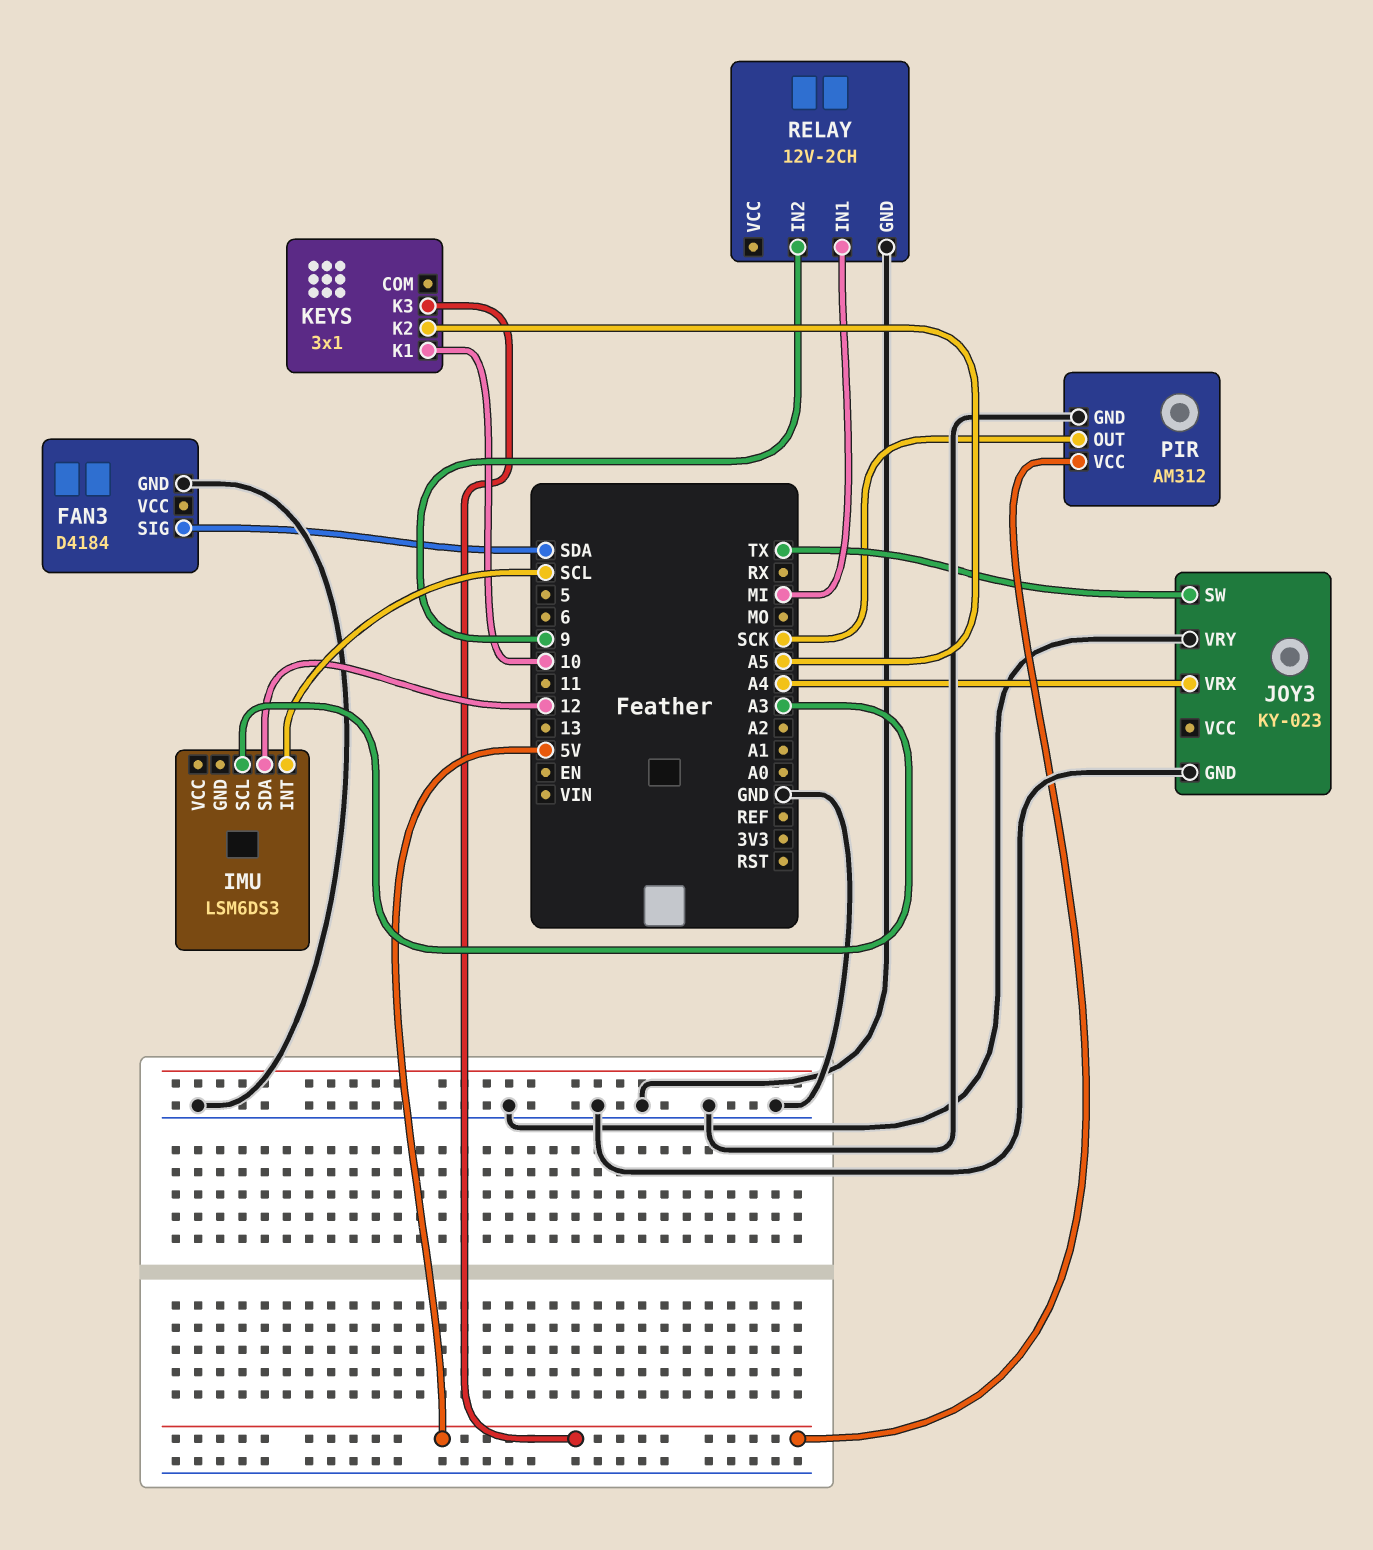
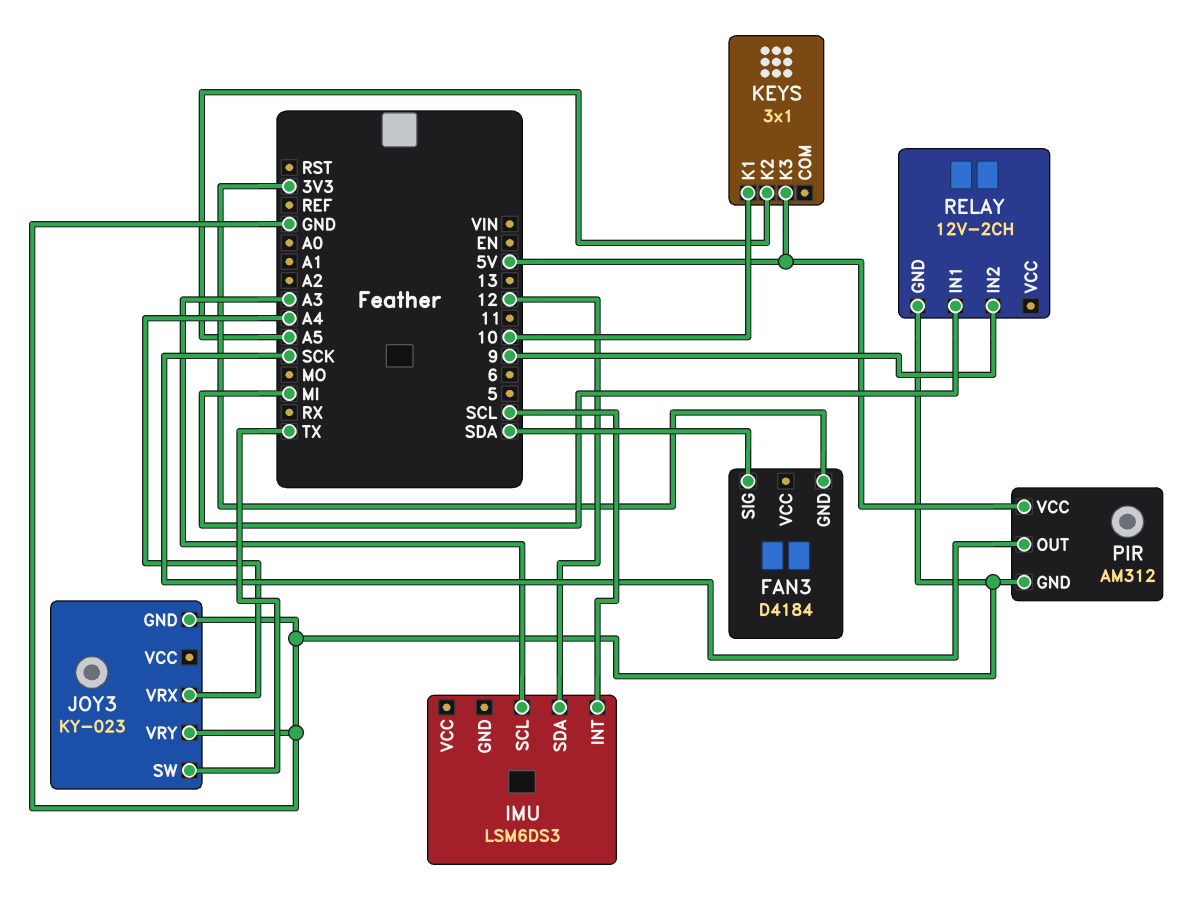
FAN3 pin GND: GND -> 3V3

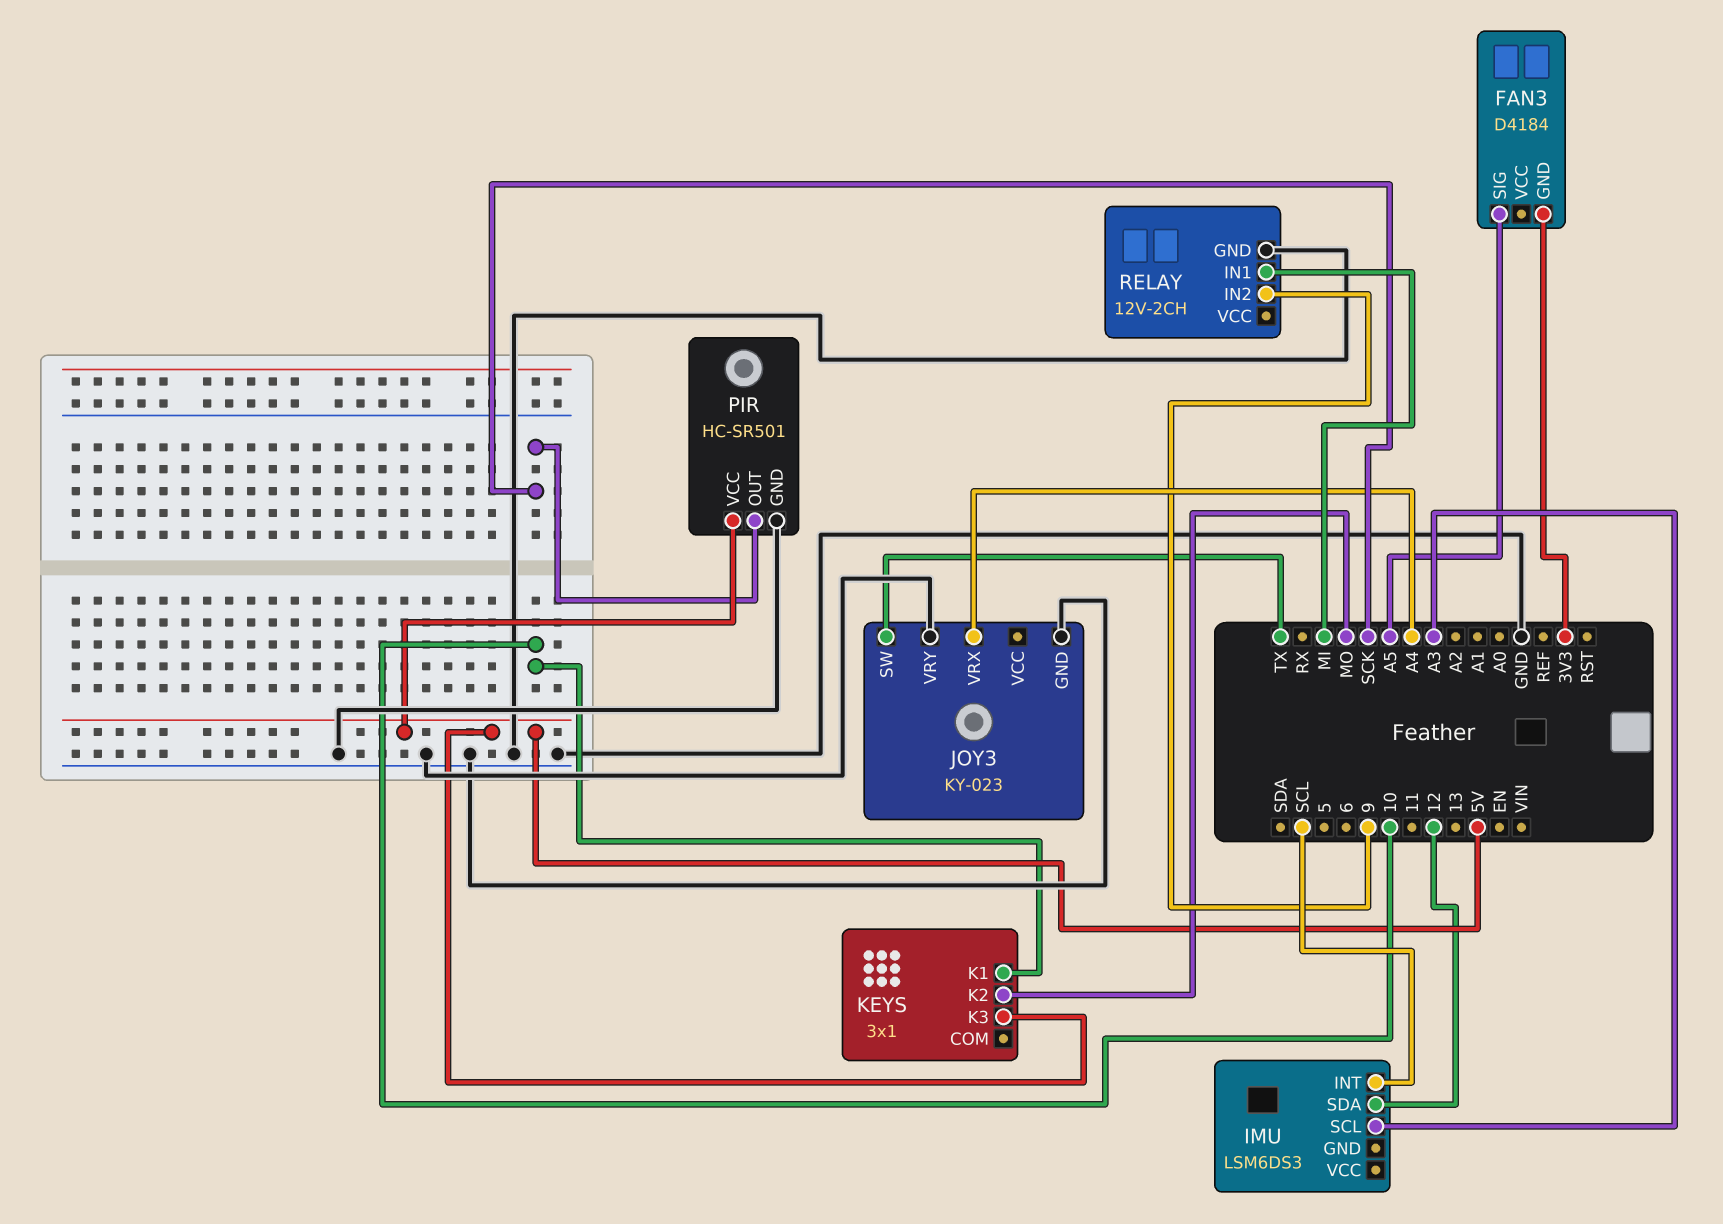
FAN3 pin SIG: SDA -> A5
KEYS pin K2: A5 -> MO
PIR: AM312 -> HC-SR501

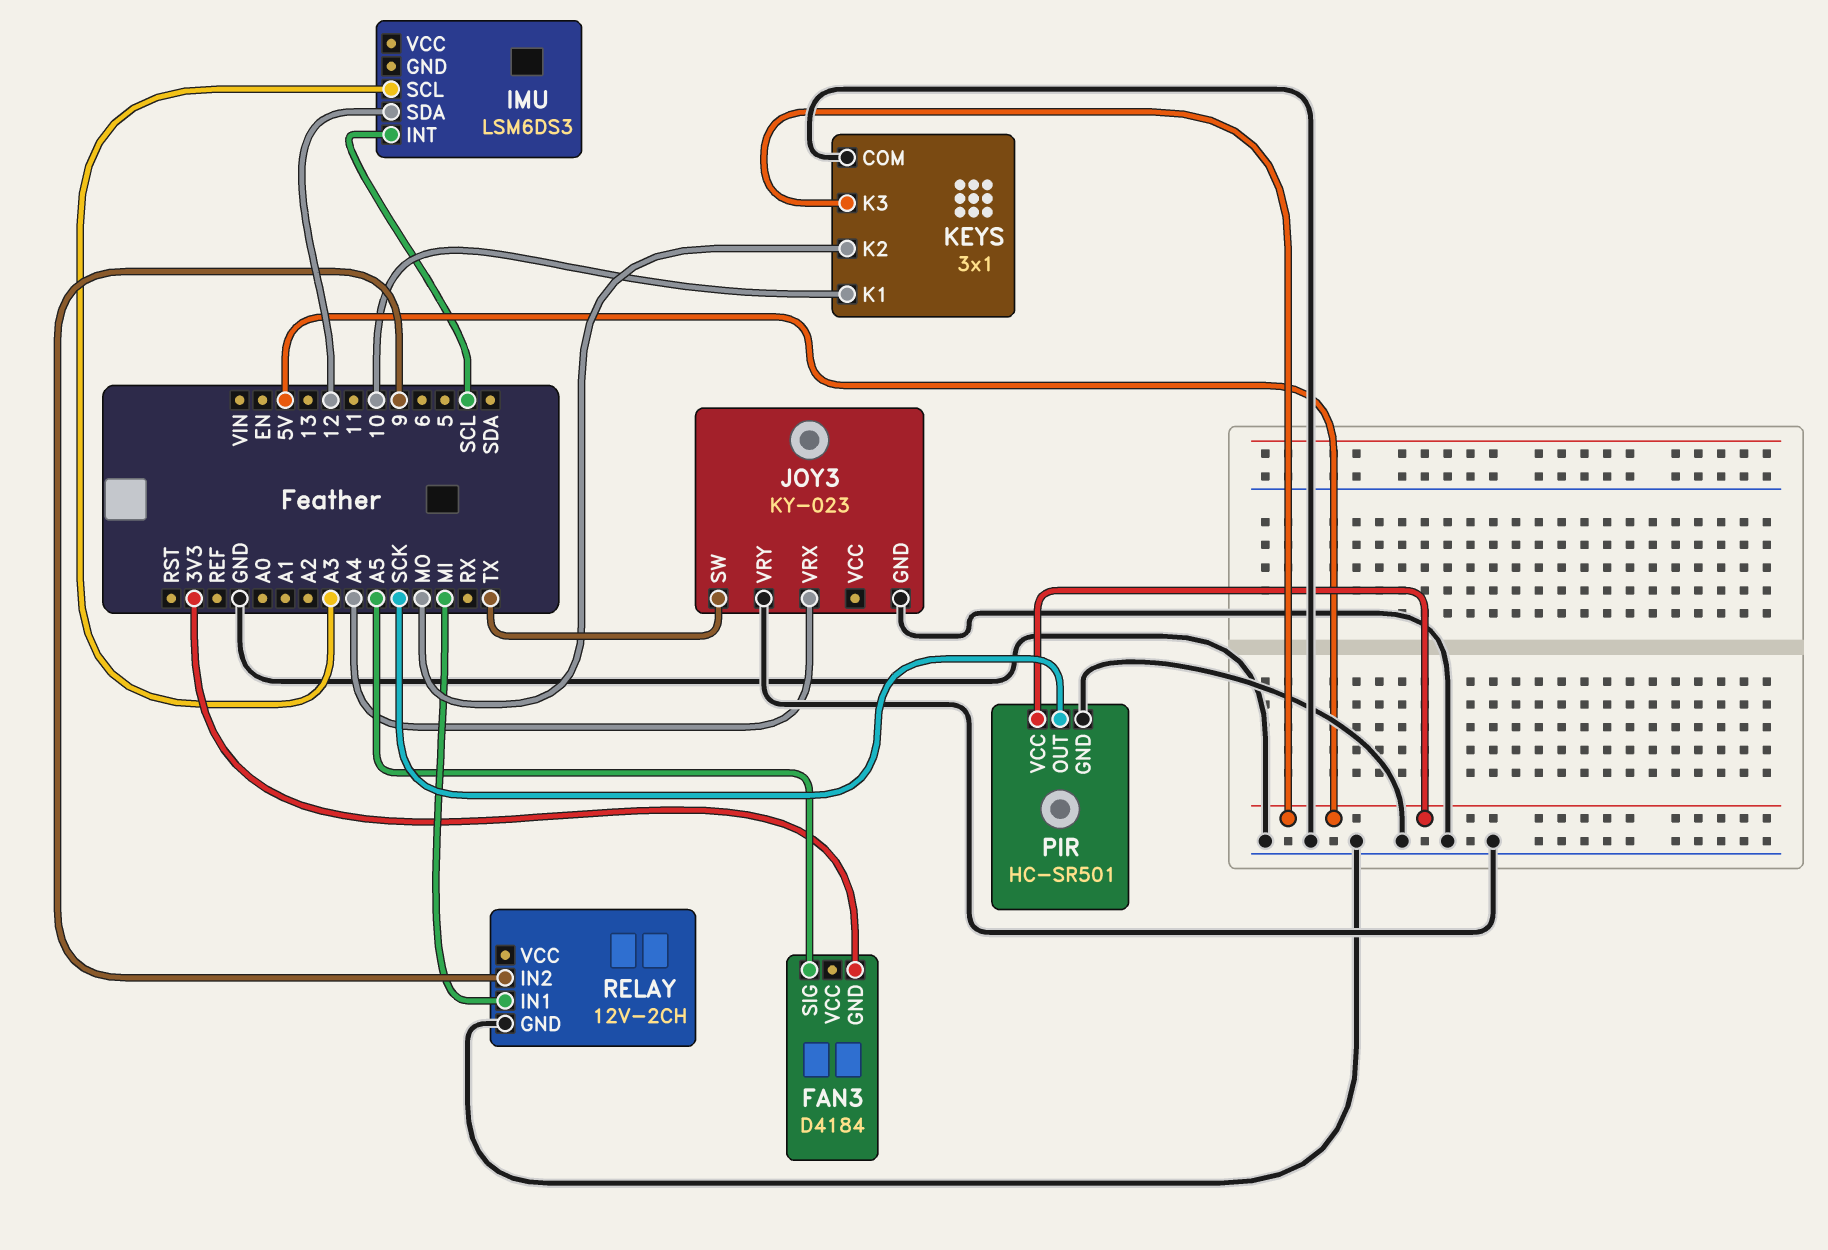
KEYS pin COM: none -> GND

